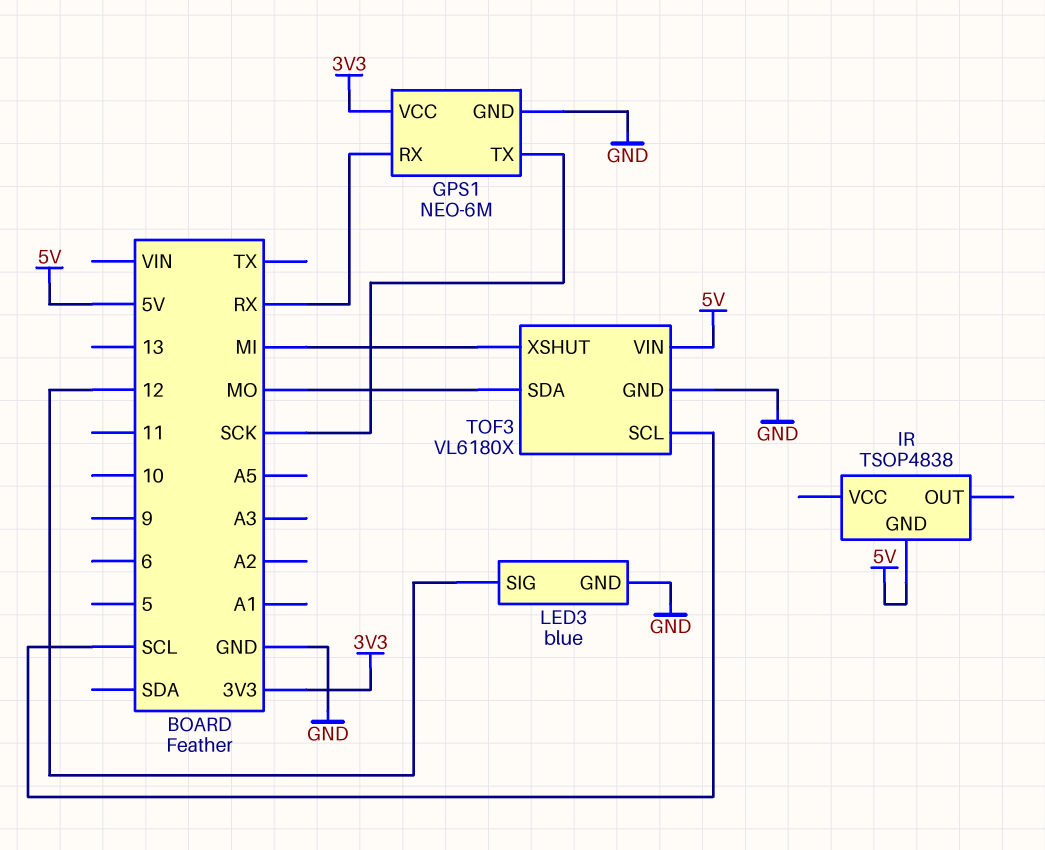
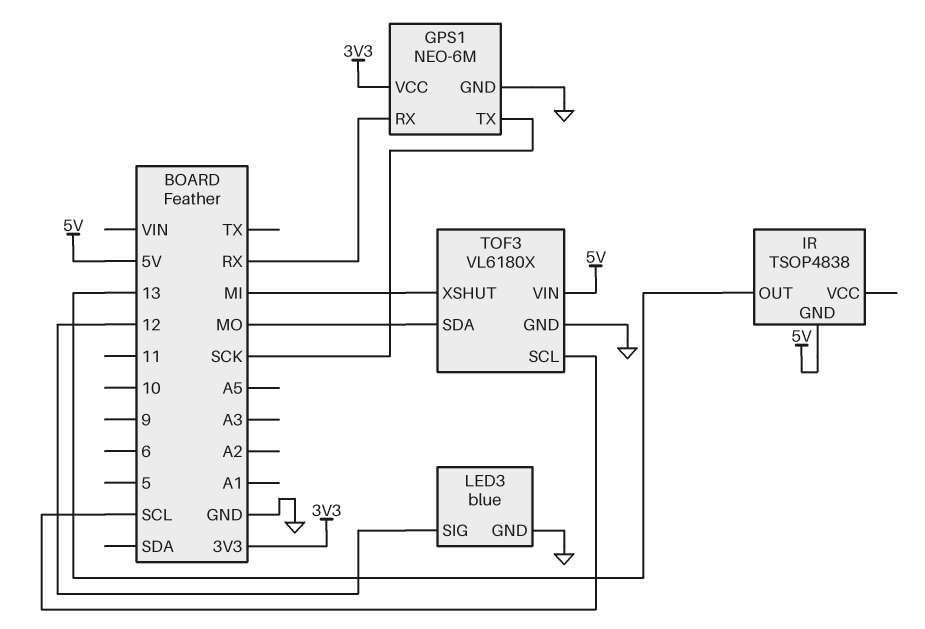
IR pin OUT: none -> 13

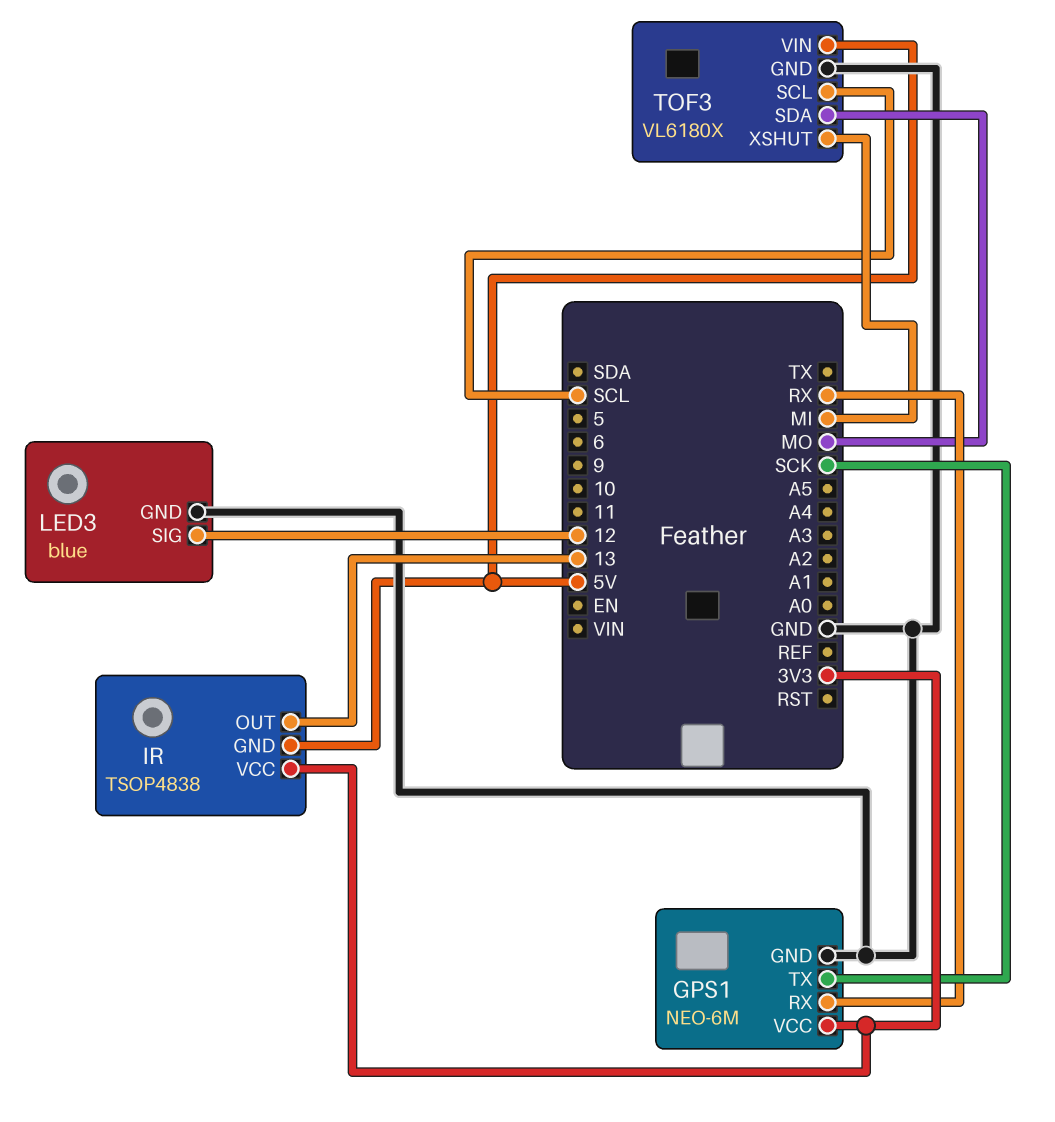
IR pin VCC: none -> 3V3

